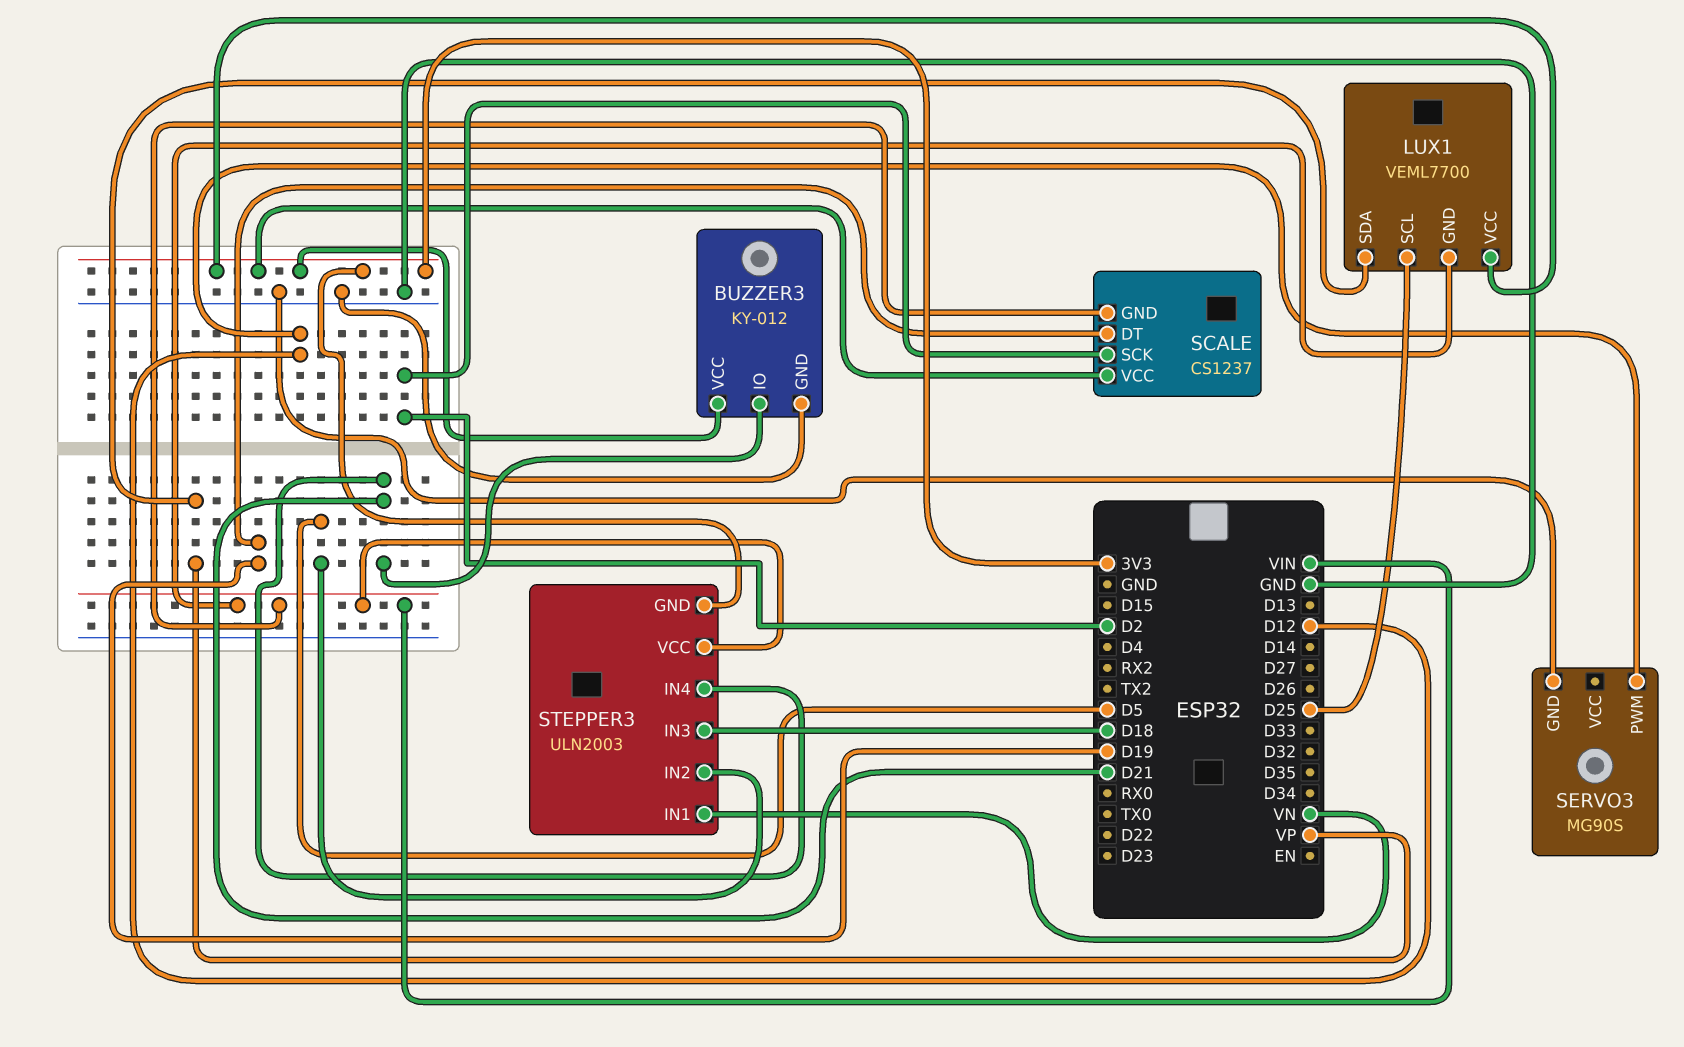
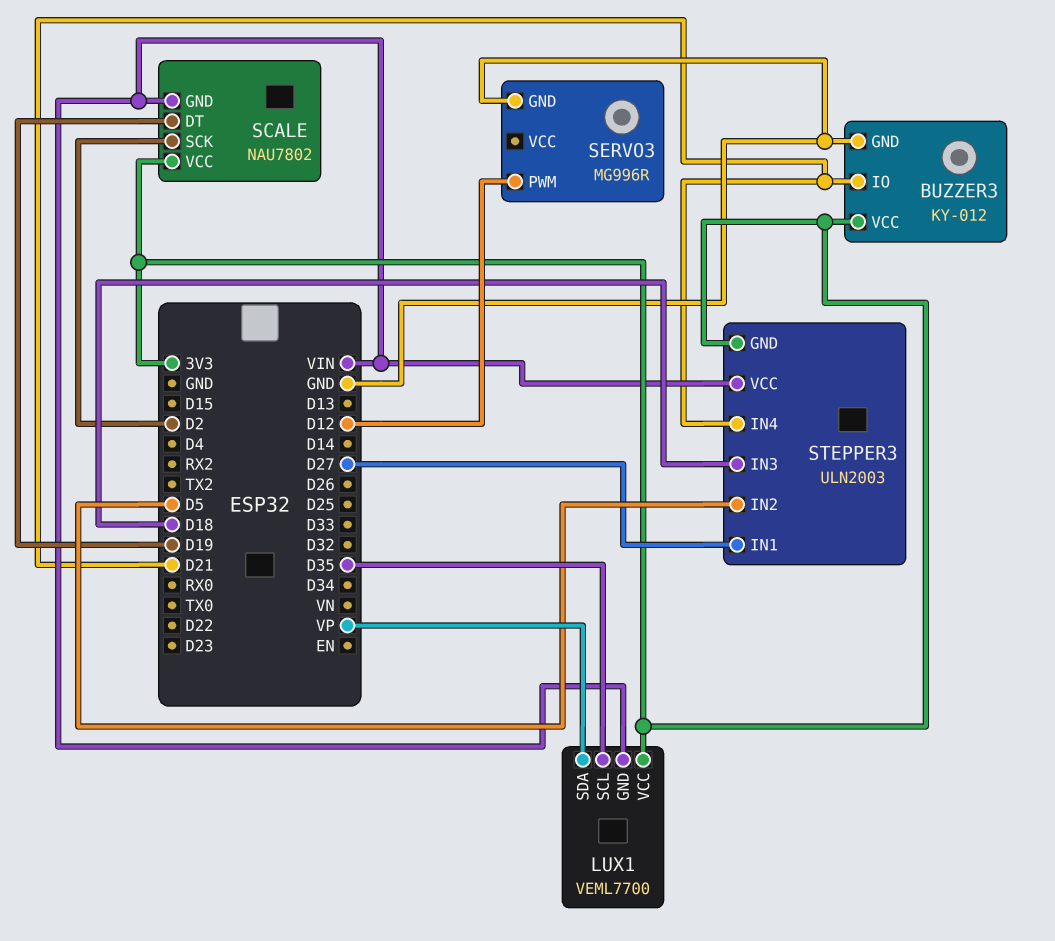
LUX1 pin SCL: D25 -> D35
SCALE: CS1237 -> NAU7802
SERVO3: MG90S -> MG996R
STEPPER3 pin IN1: VN -> D27

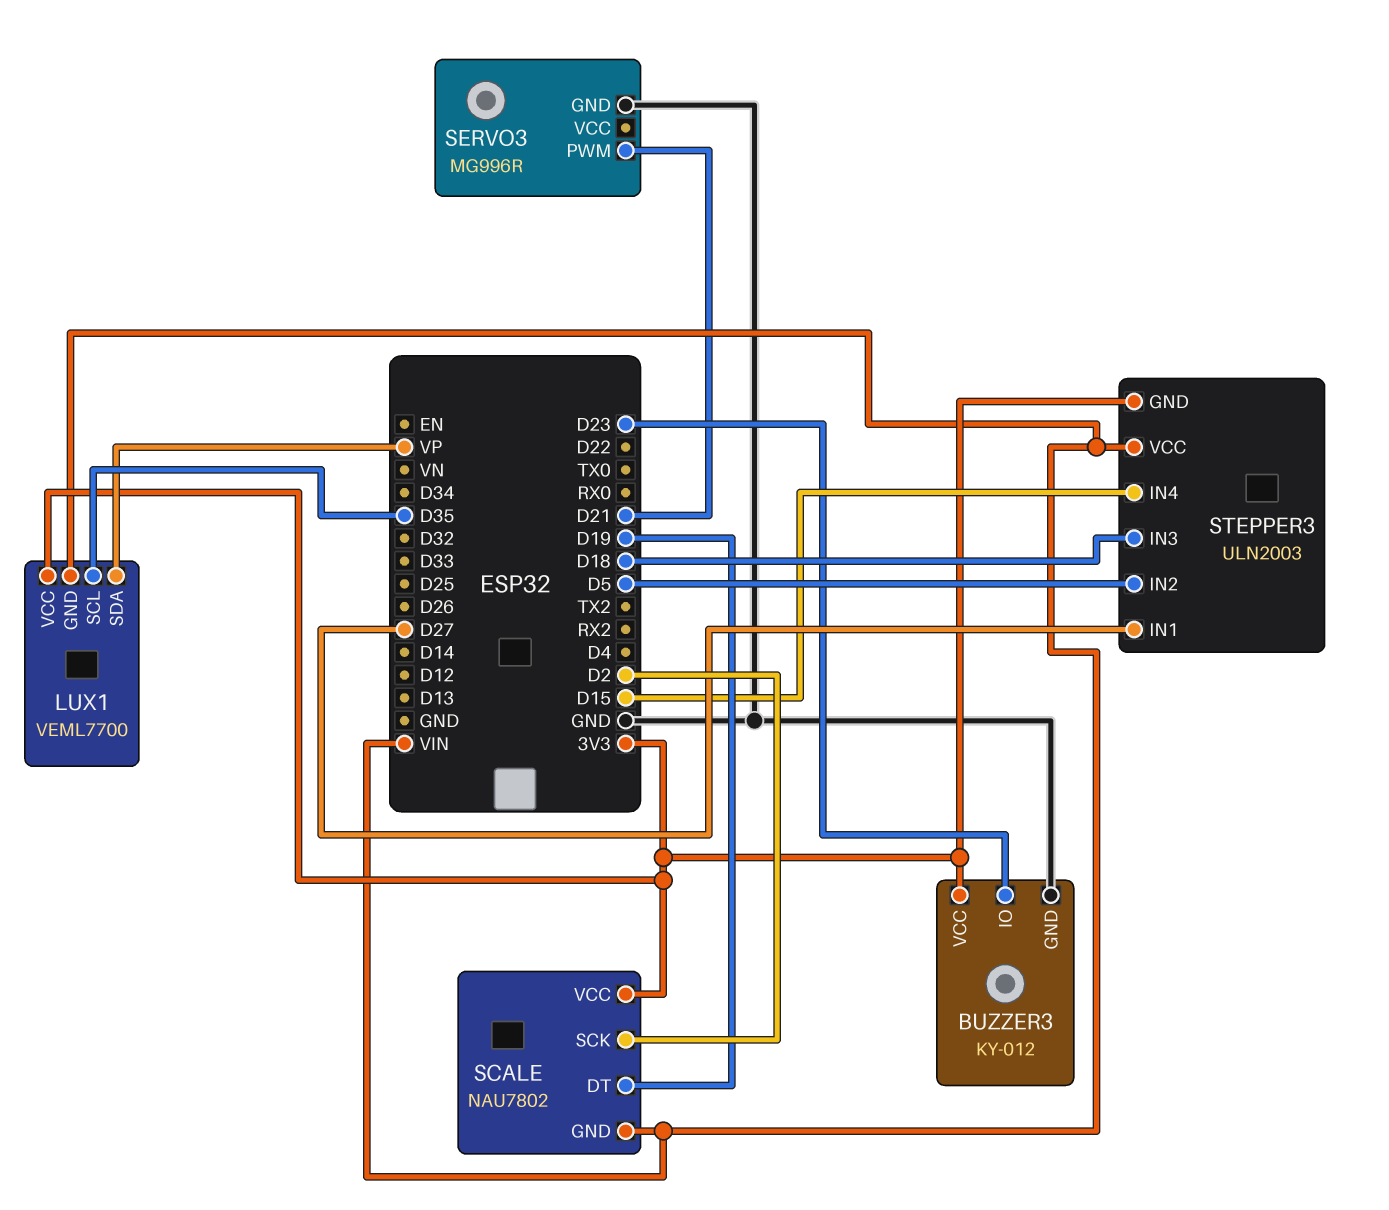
BUZZER3 pin IO: D21 -> D23
SERVO3 pin PWM: D12 -> D21
STEPPER3 pin IN4: D21 -> D15

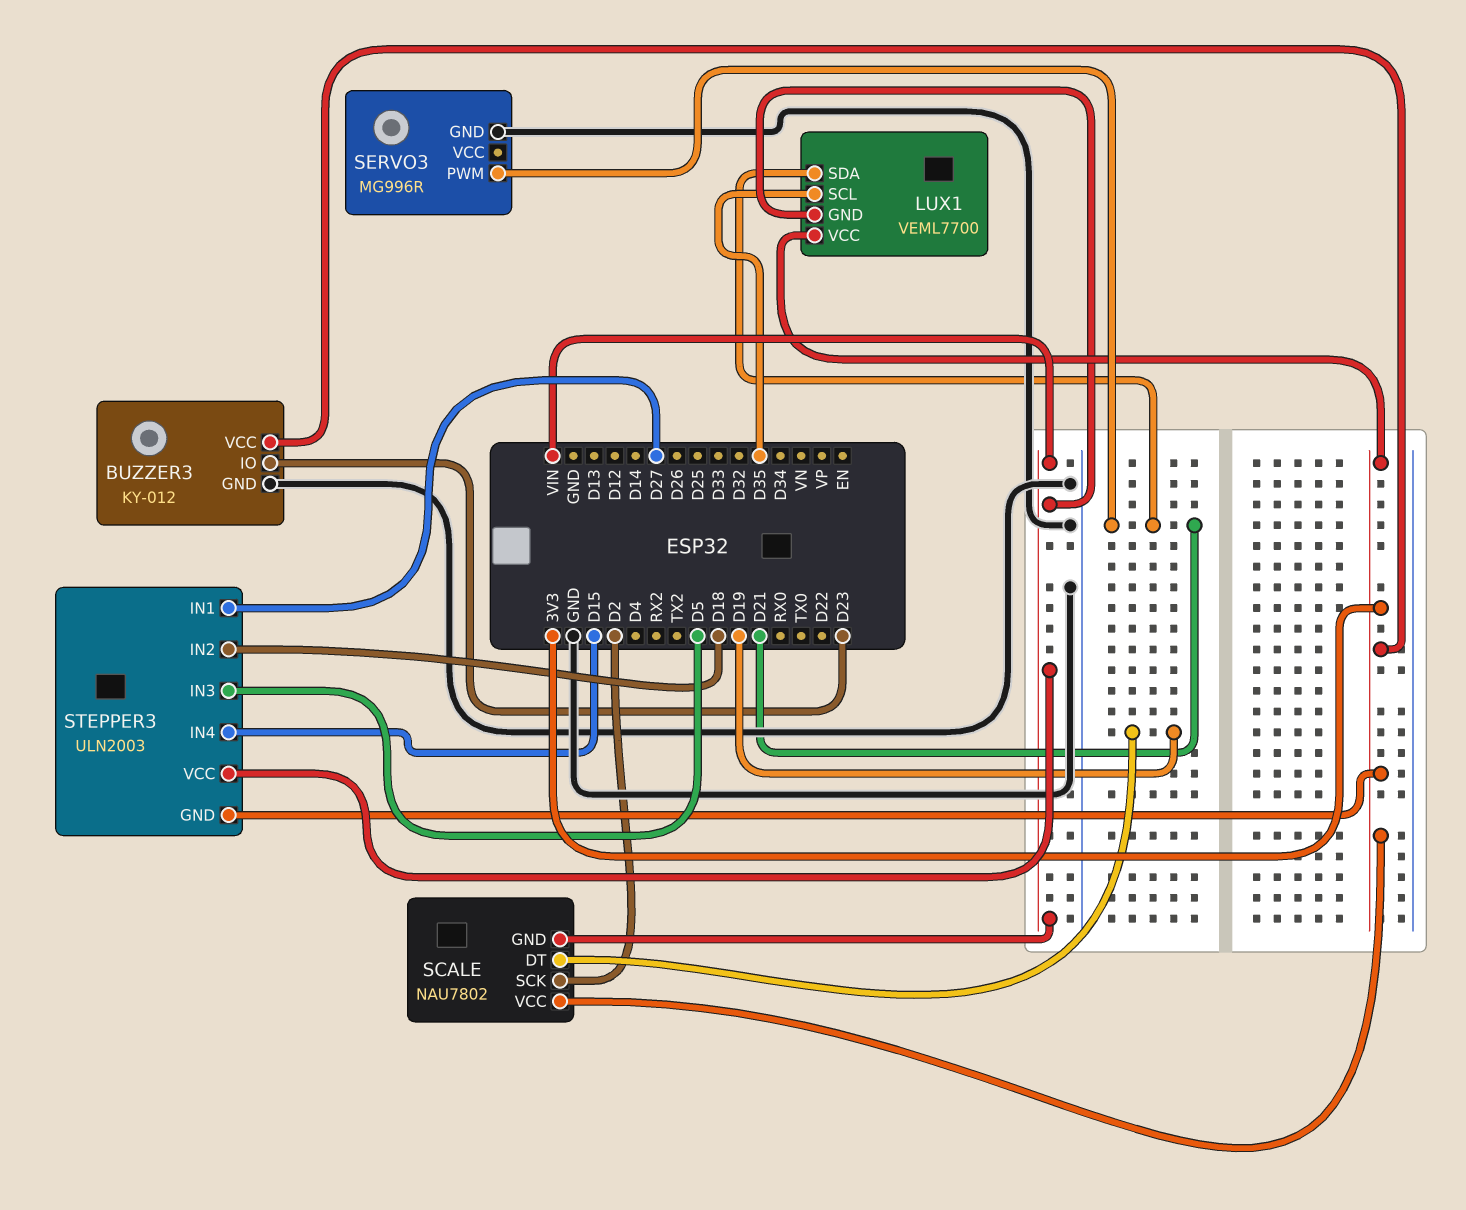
LUX1 pin SDA: VP -> D21
STEPPER3 pin IN2: D5 -> D18
STEPPER3 pin IN3: D18 -> D5

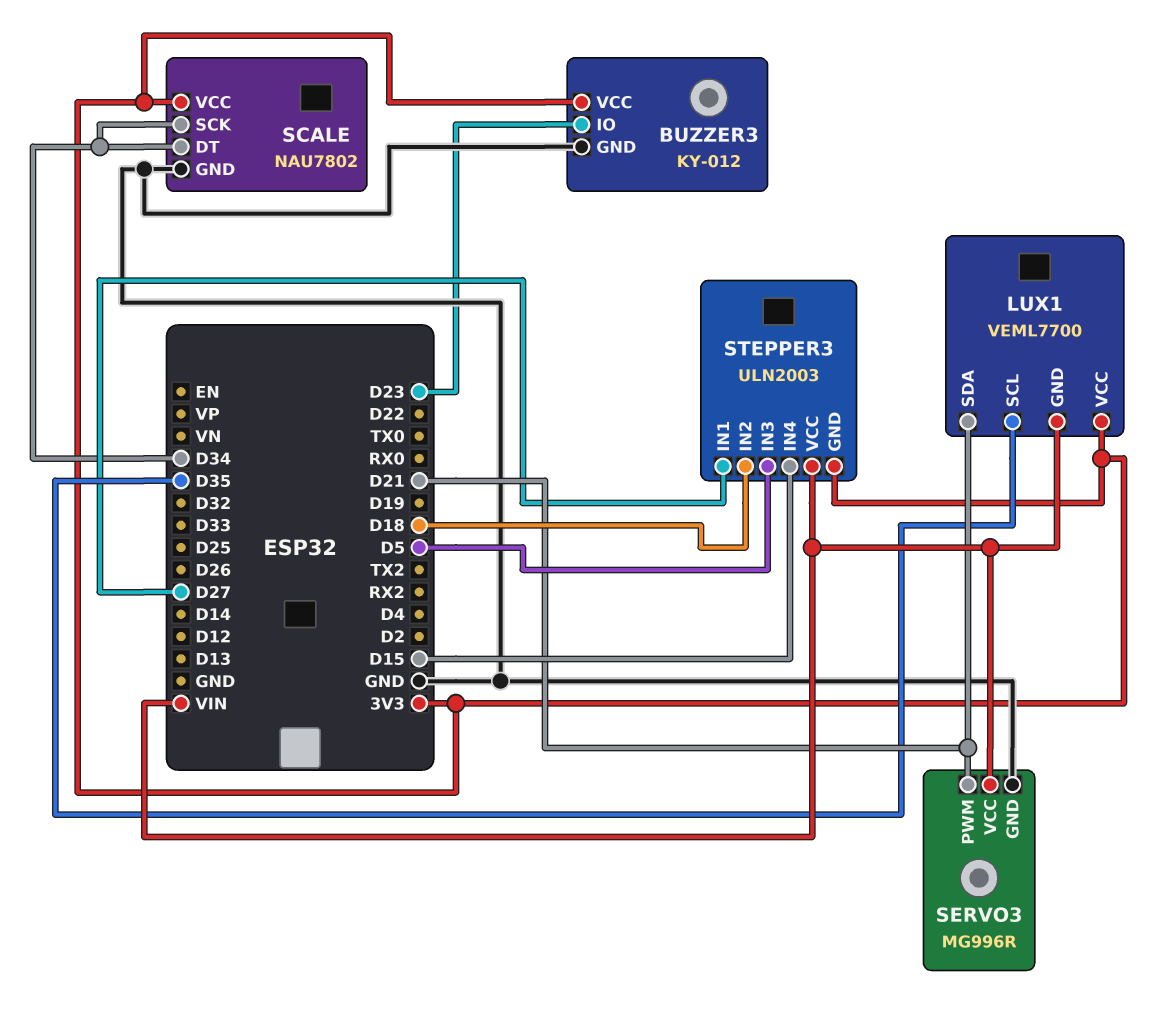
SCALE pin DT: D19 -> D34
SCALE pin GND: VIN -> GND
SCALE pin SCK: D2 -> D34
SERVO3 pin VCC: none -> VIN

